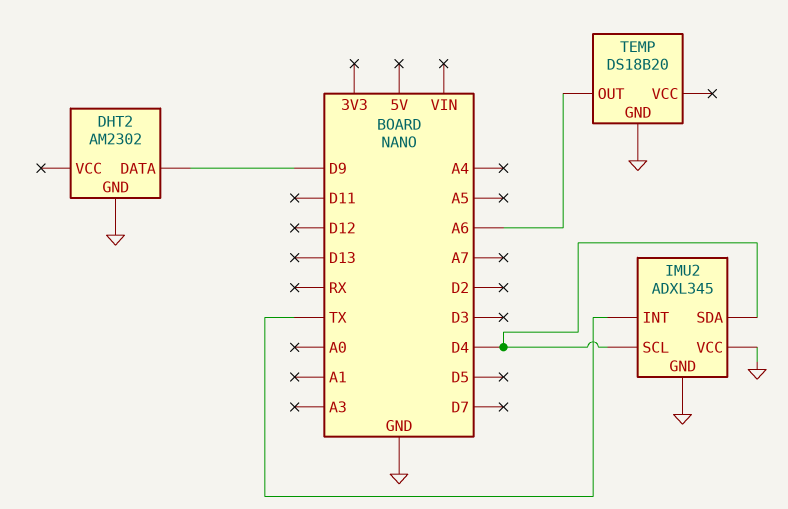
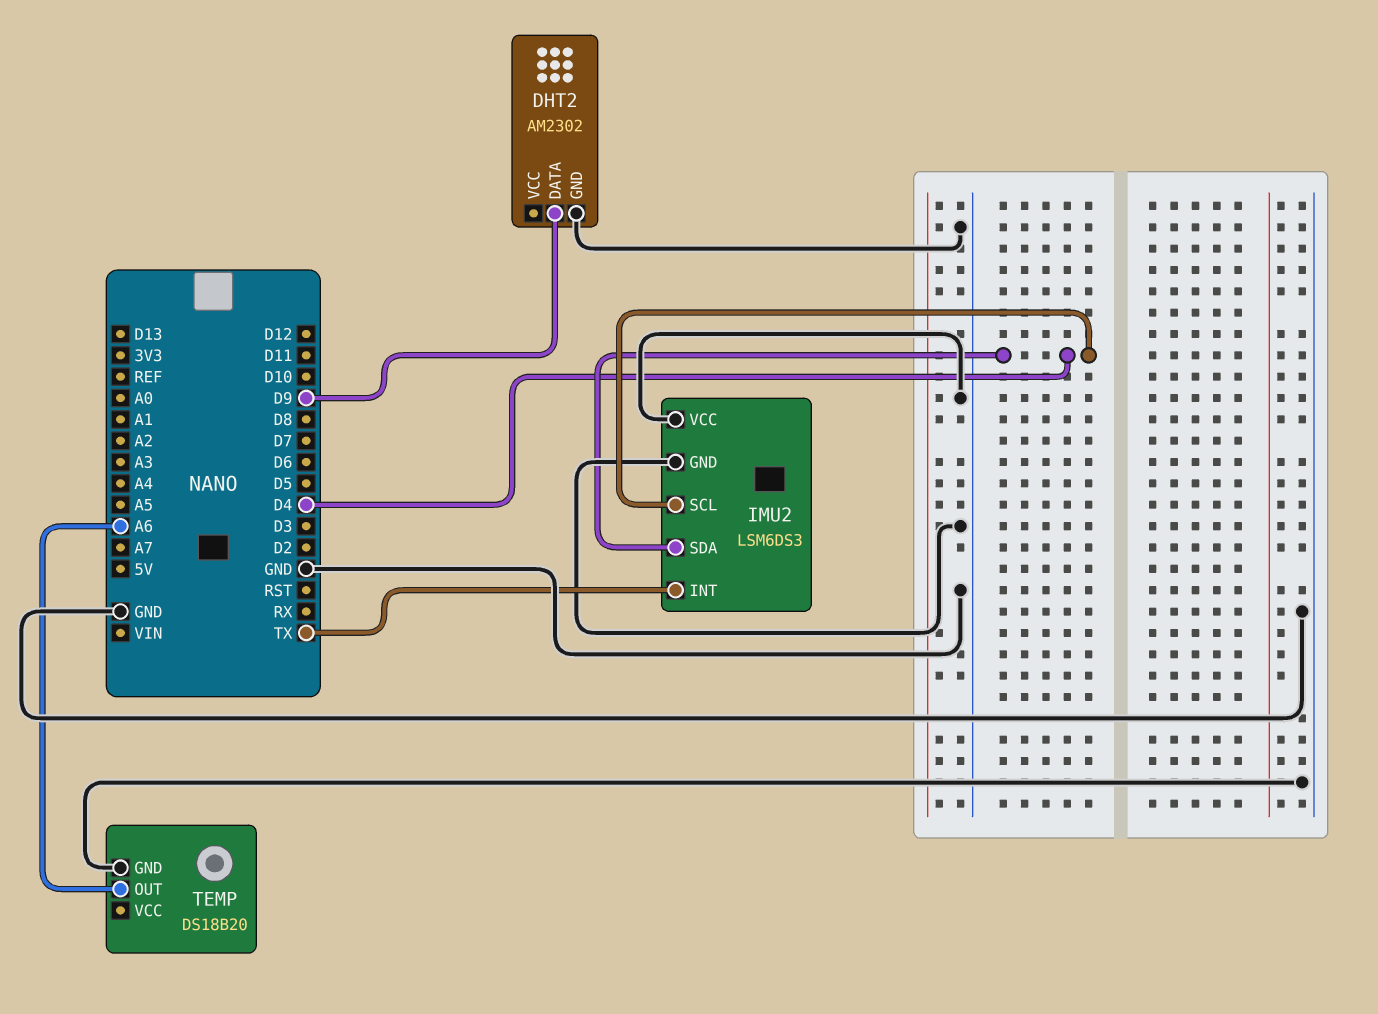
IMU2: ADXL345 -> LSM6DS3

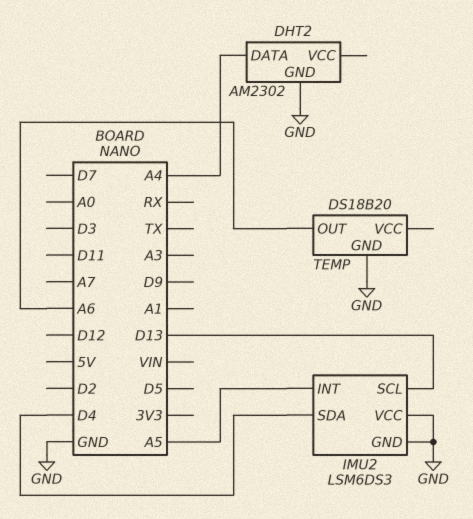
DHT2 pin DATA: D9 -> A4
IMU2 pin INT: TX -> A5
IMU2 pin SCL: D4 -> D13

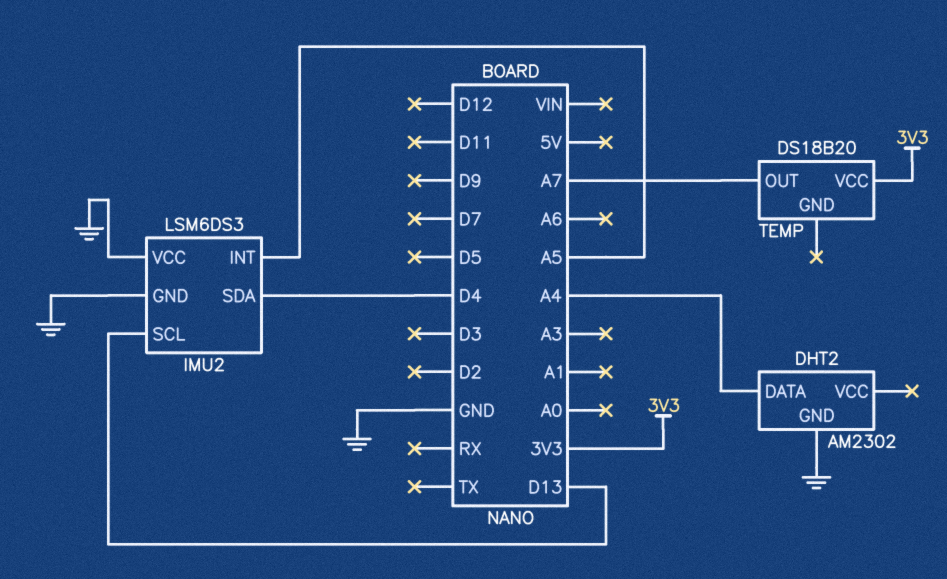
TEMP pin GND: GND -> none
TEMP pin OUT: A6 -> A7
TEMP pin VCC: none -> 3V3

